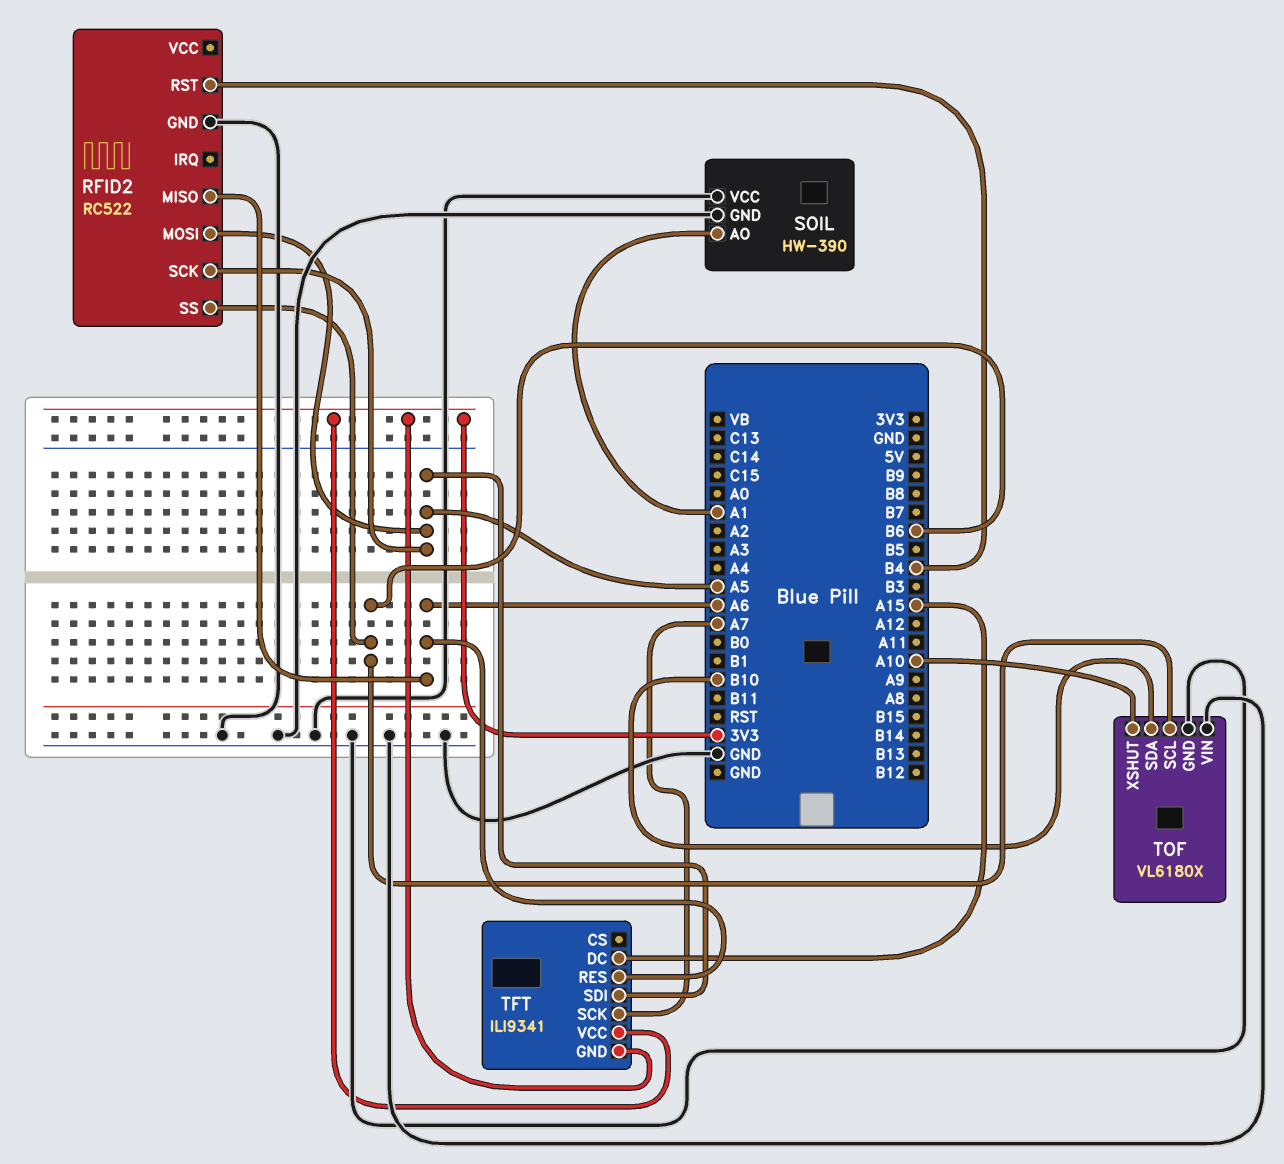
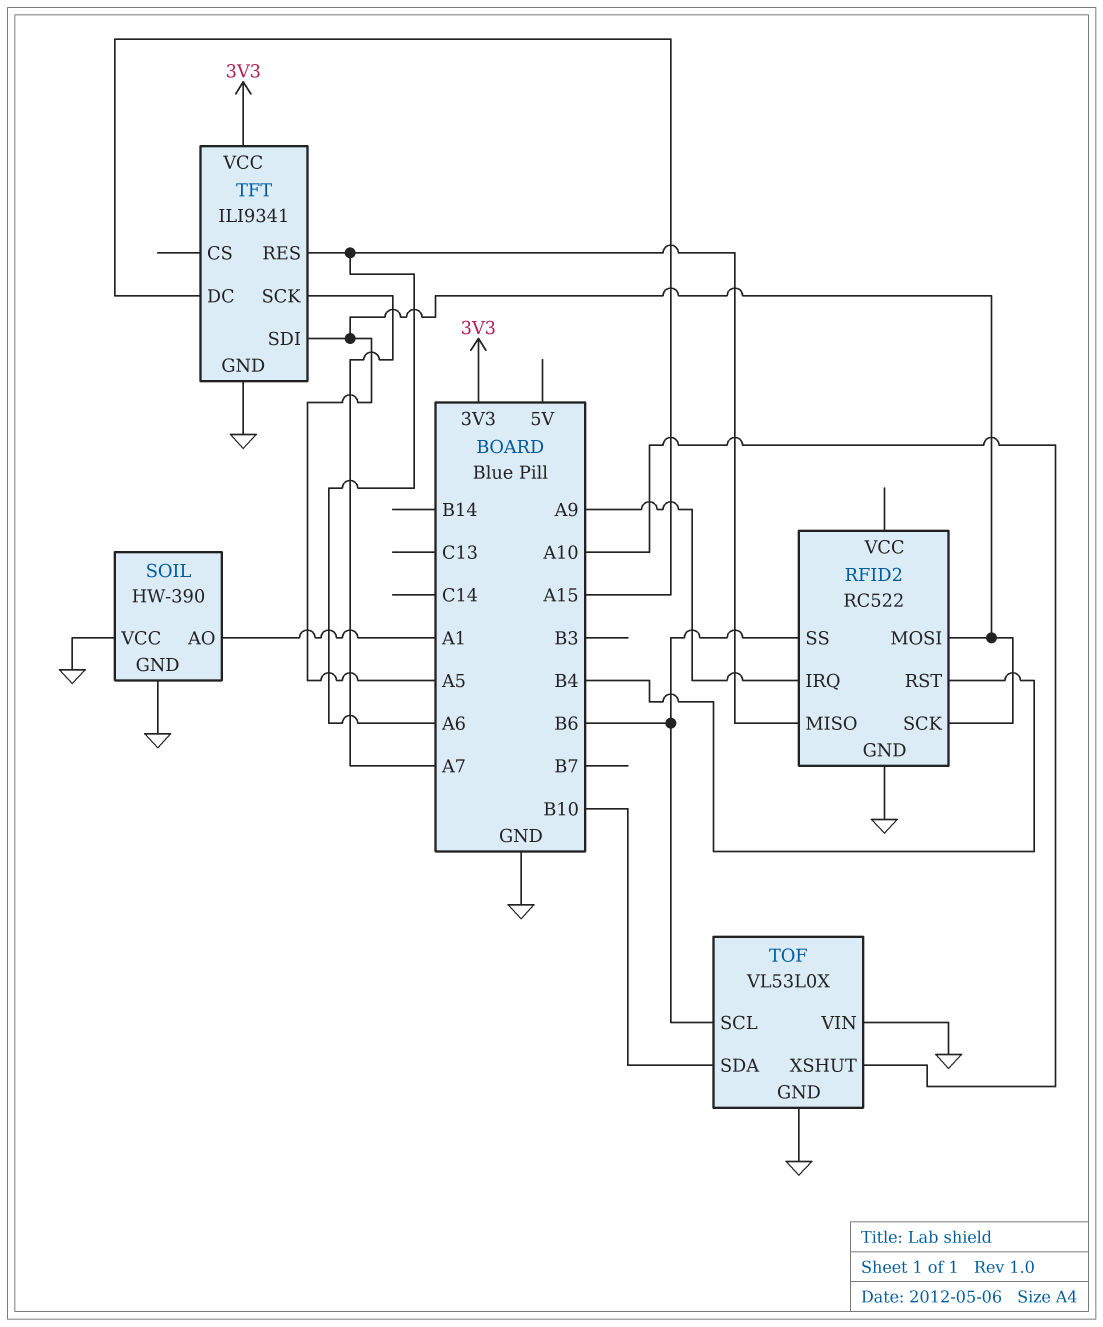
RFID2 pin IRQ: none -> A9
TFT pin GND: 3V3 -> GND
TOF: VL6180X -> VL53L0X

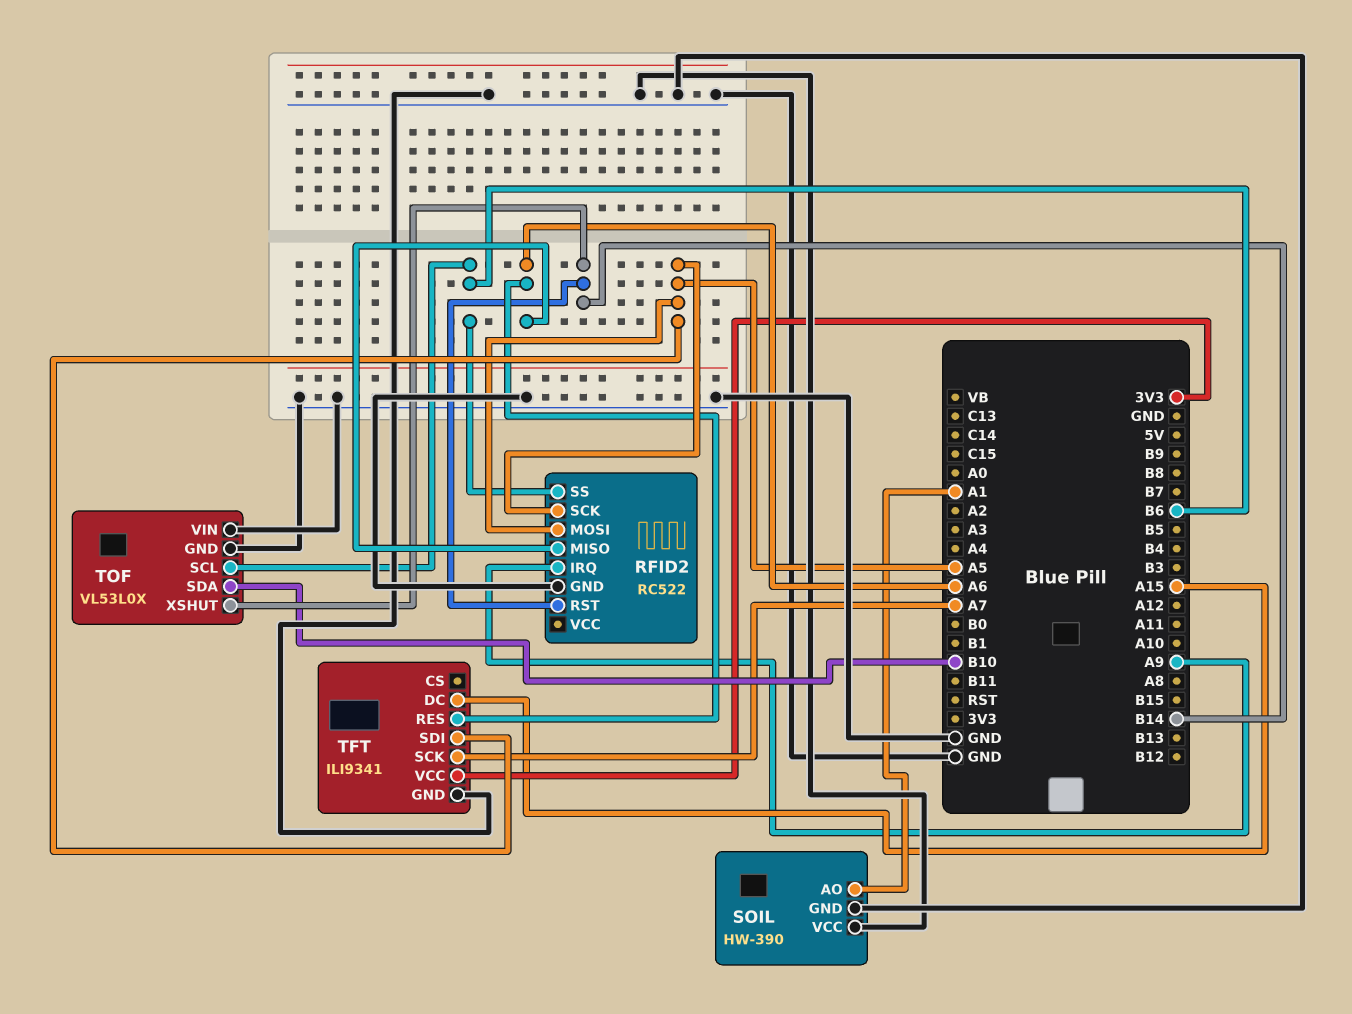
RFID2 pin RST: B4 -> B14
TOF pin XSHUT: A10 -> B14

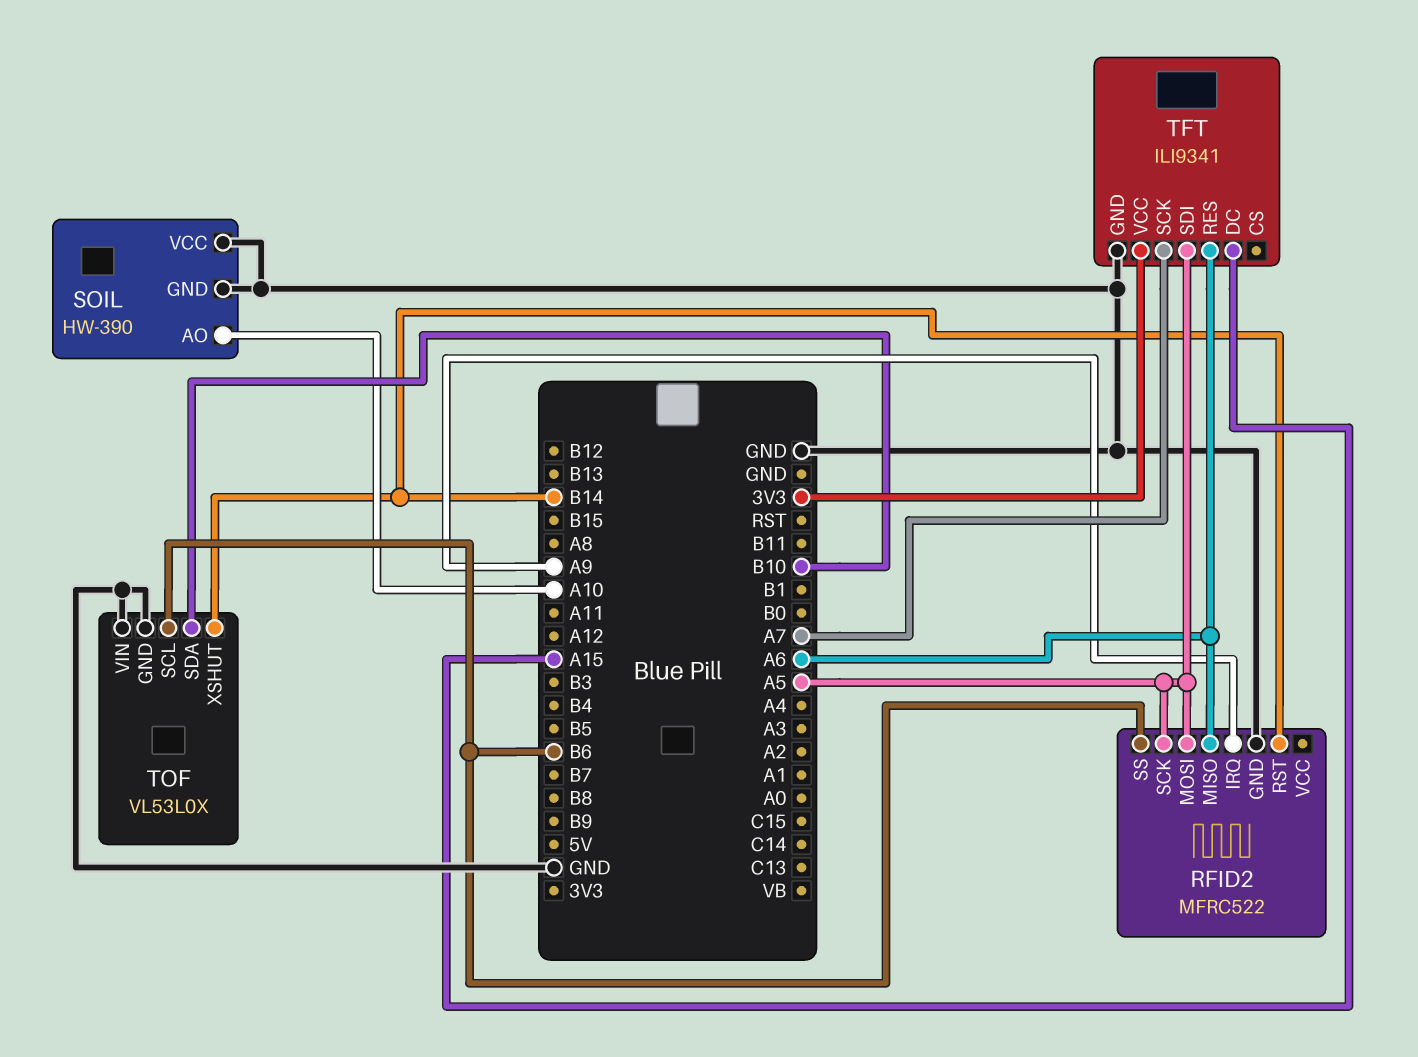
RFID2: RC522 -> MFRC522
SOIL pin AO: A1 -> A10

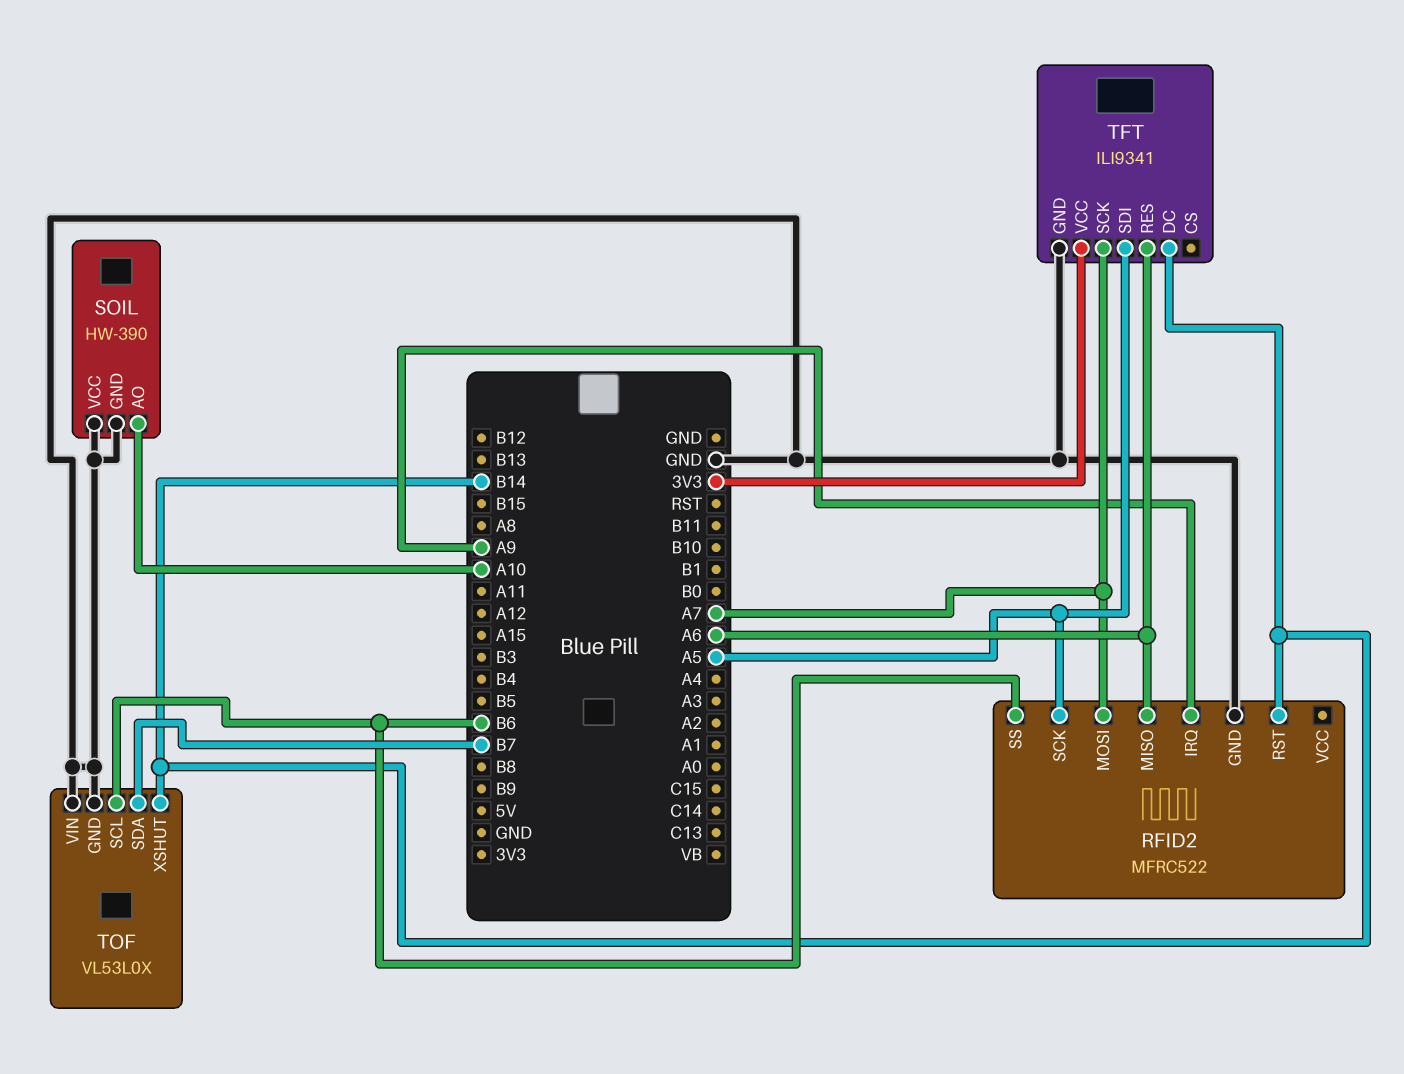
RFID2 pin MOSI: A5 -> A7
TFT pin DC: A15 -> B14
TOF pin SDA: B10 -> B7

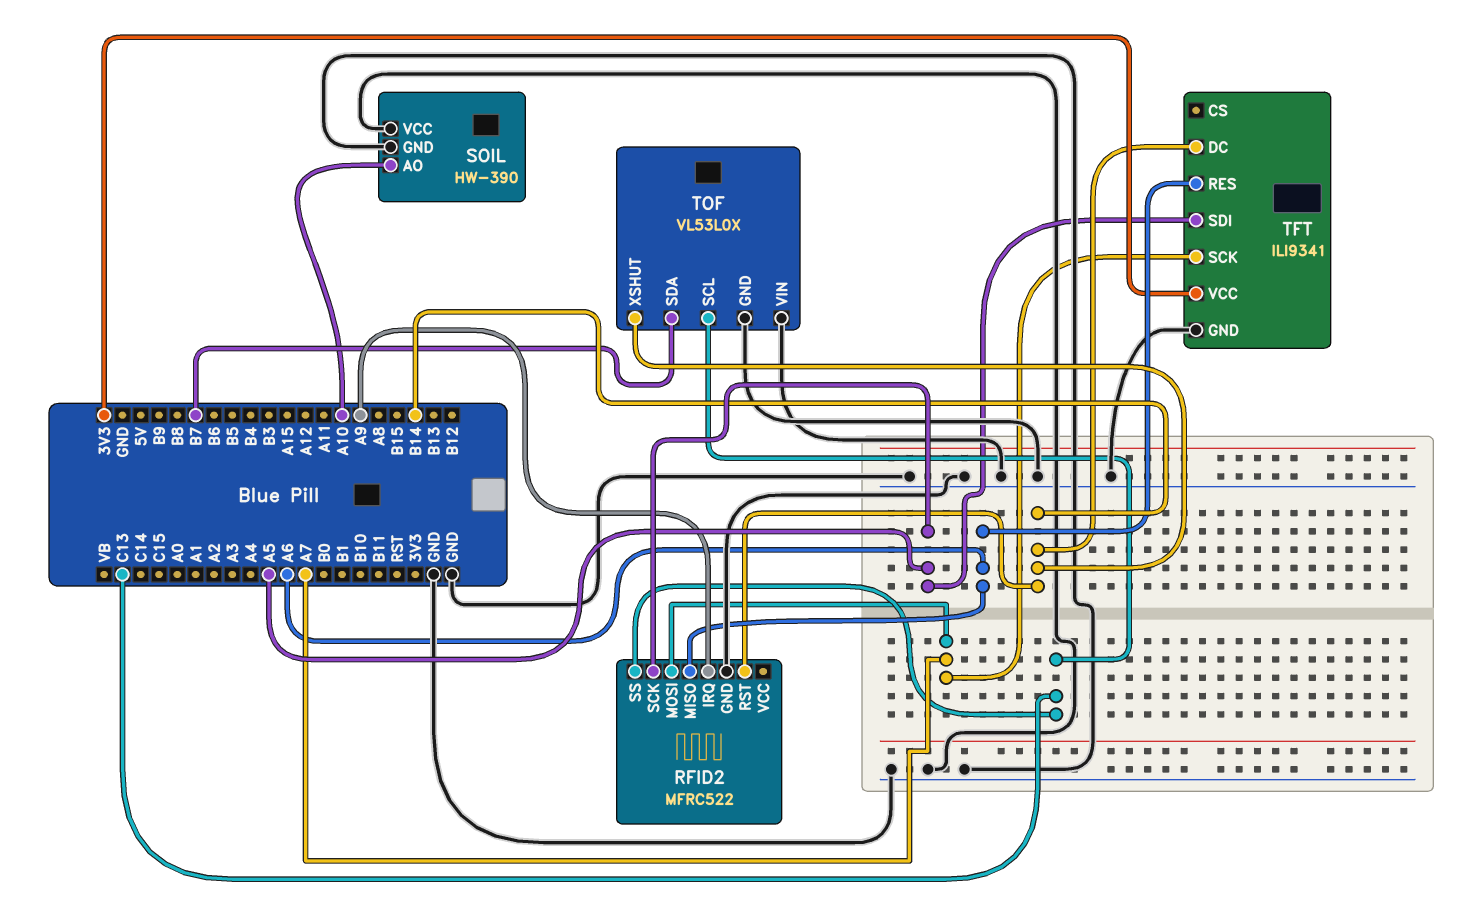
RFID2 pin SS: B6 -> C13
TOF pin SCL: B6 -> C13

